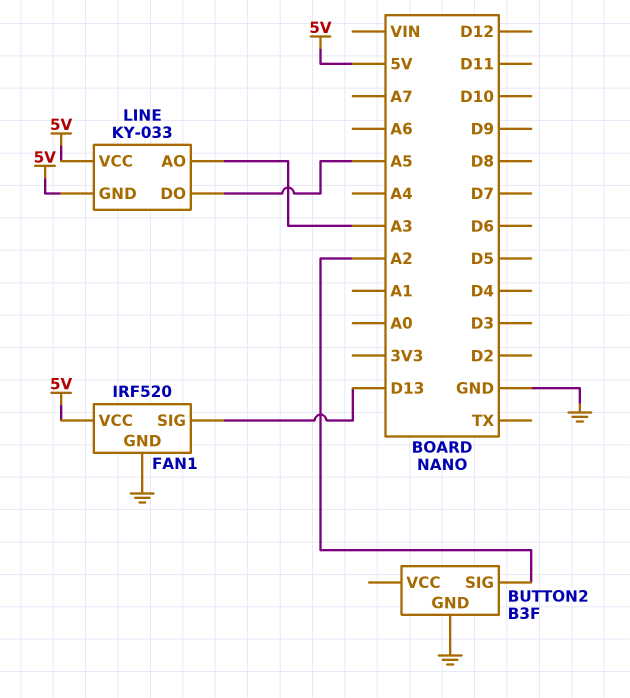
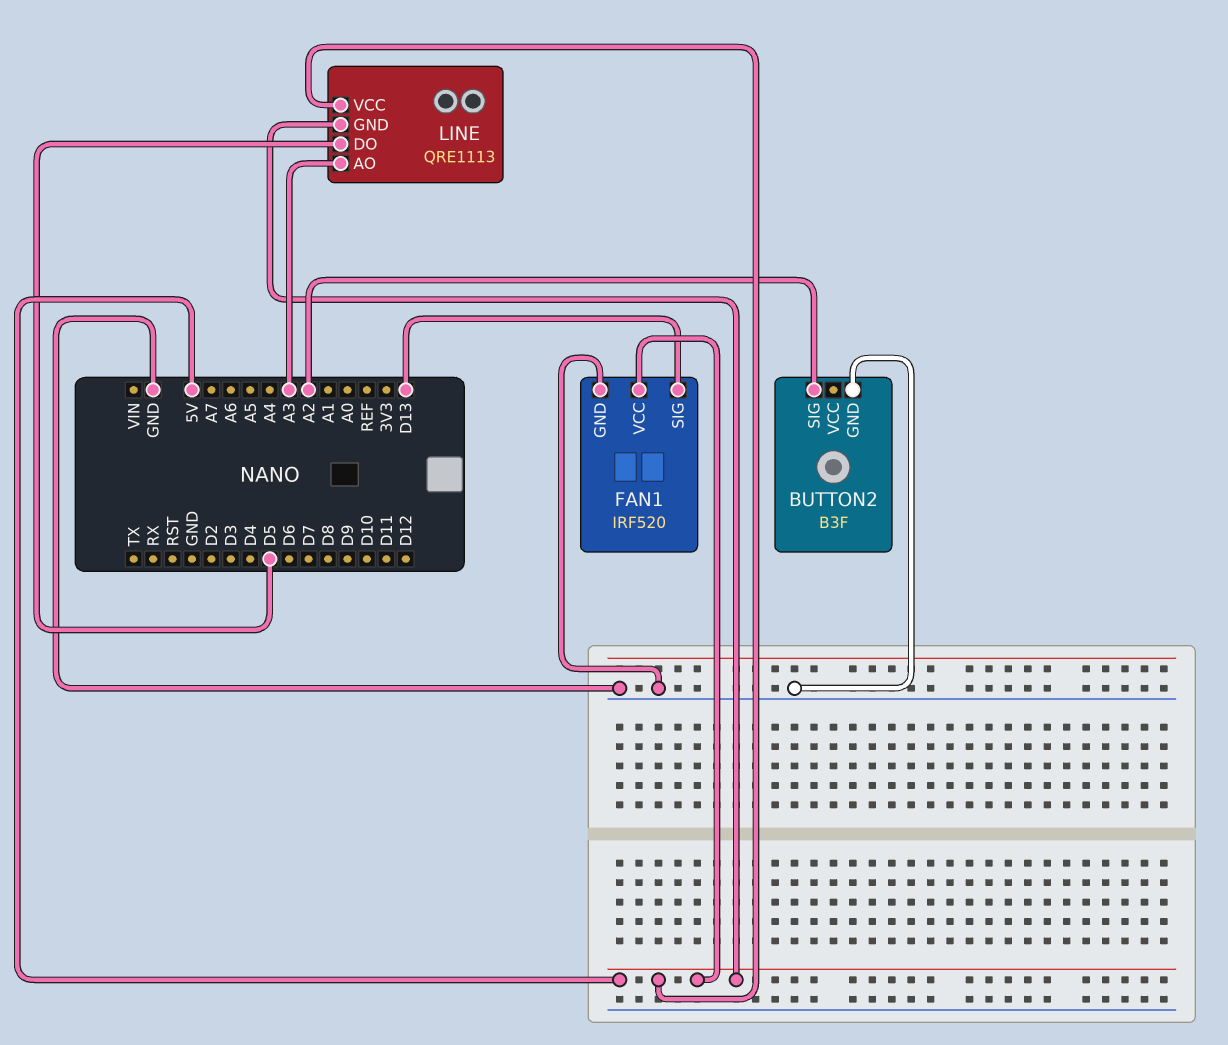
LINE: KY-033 -> QRE1113
LINE pin DO: A5 -> D5

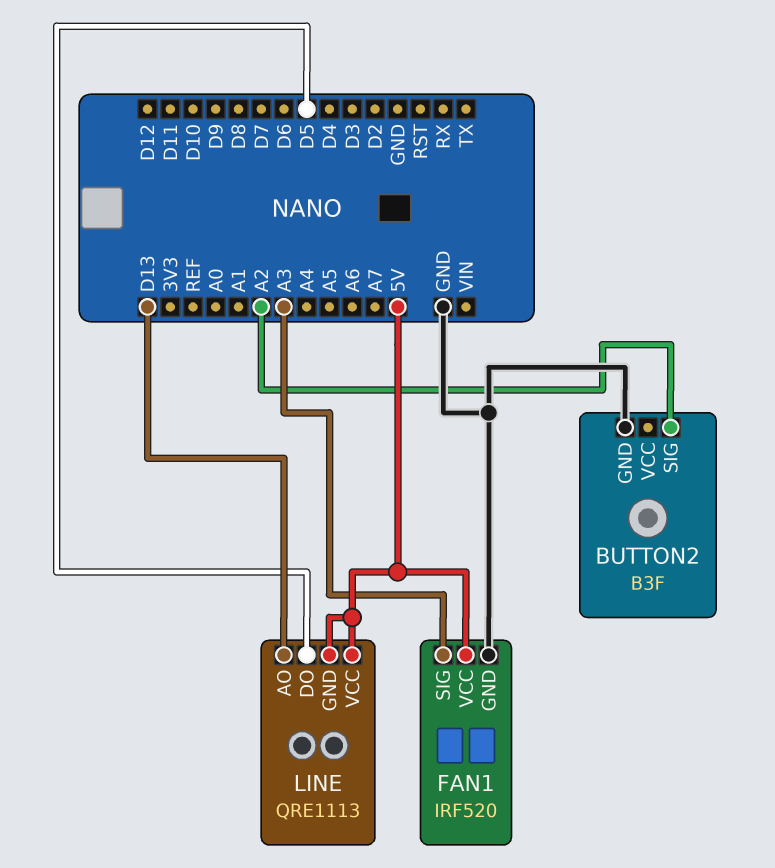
FAN1 pin SIG: D13 -> A3
LINE pin AO: A3 -> D13

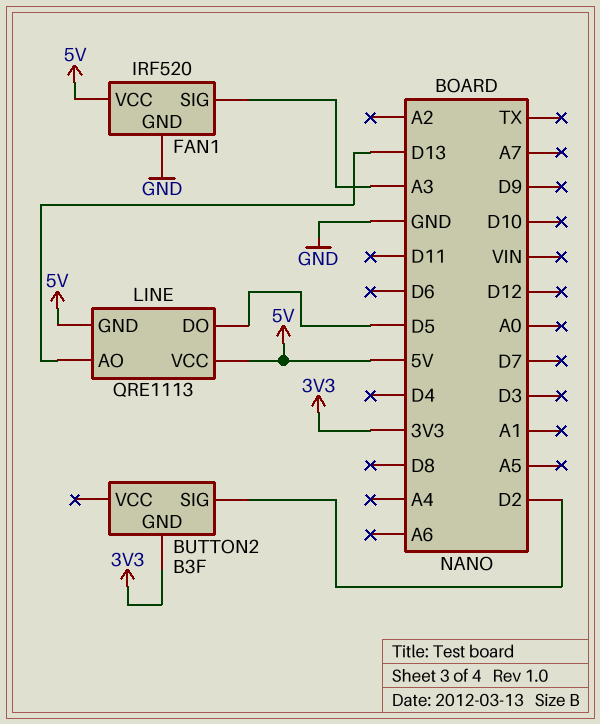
BUTTON2 pin GND: GND -> 3V3
BUTTON2 pin SIG: A2 -> D2

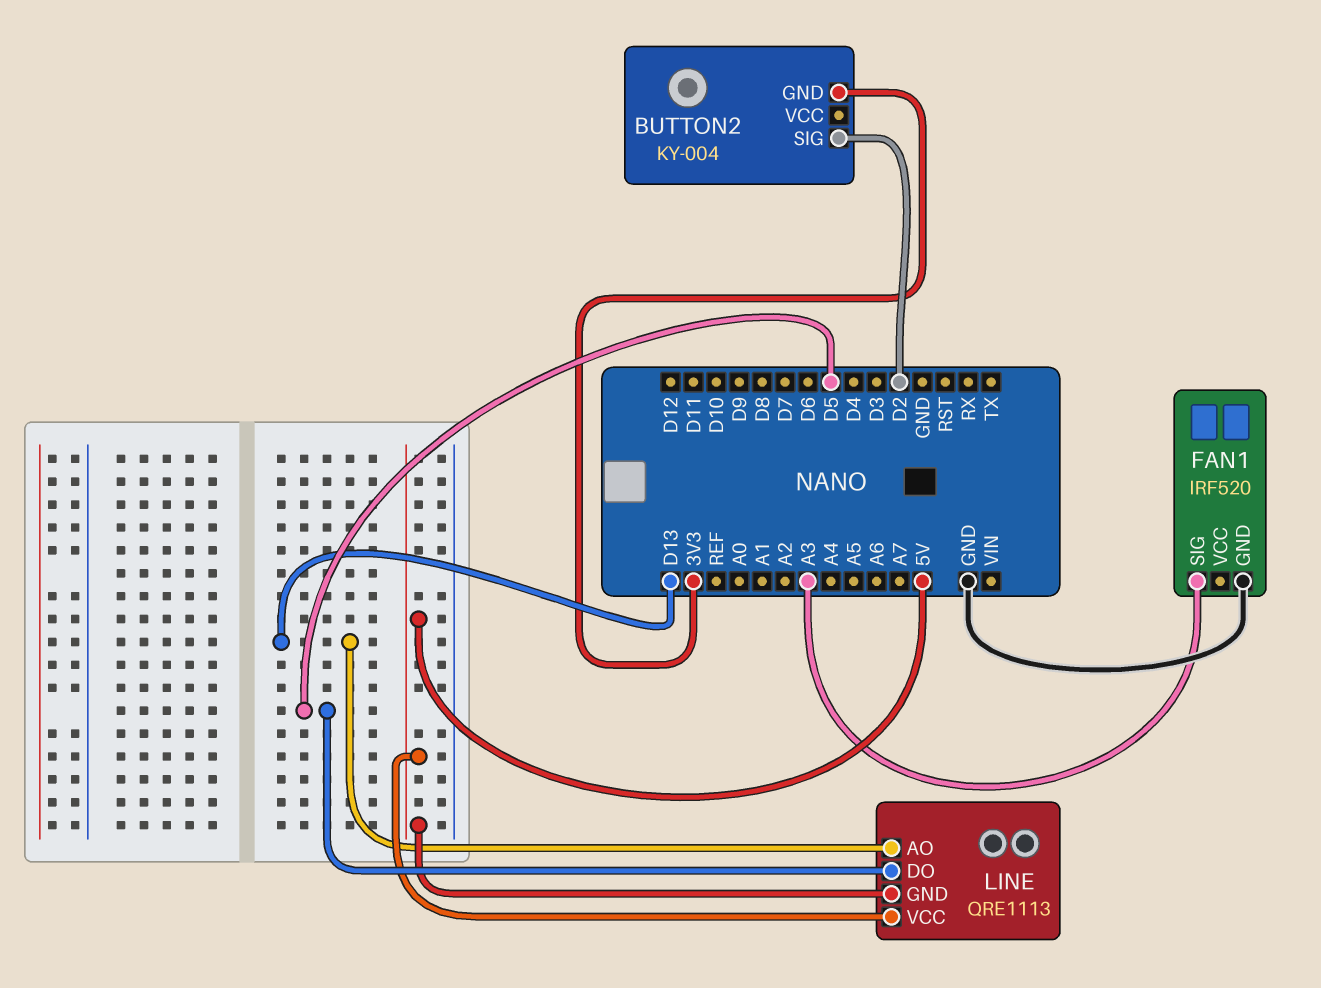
BUTTON2: B3F -> KY-004
FAN1 pin VCC: 5V -> none

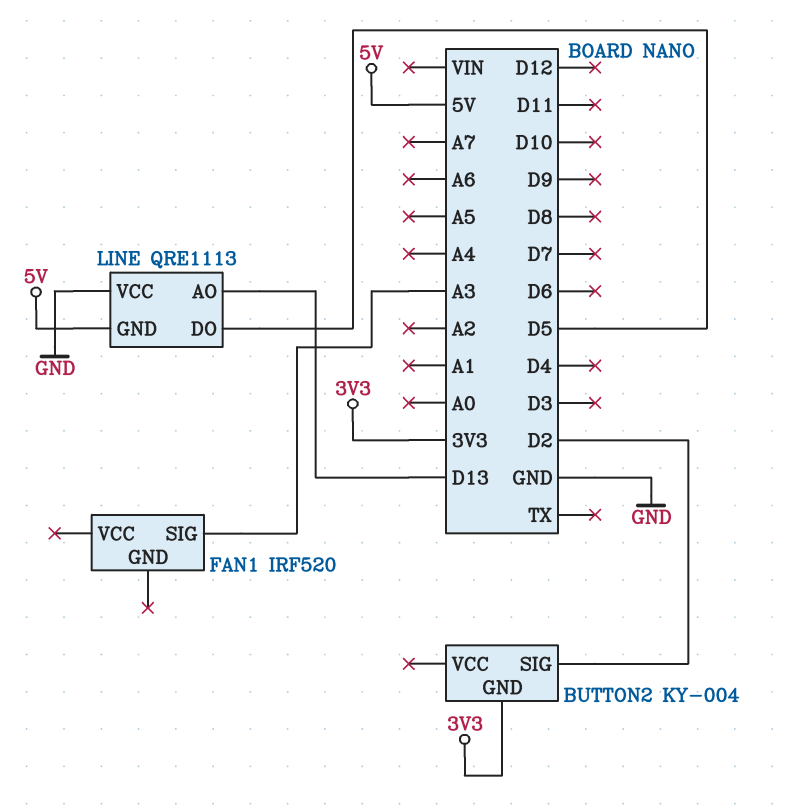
FAN1 pin GND: GND -> none
LINE pin VCC: 5V -> GND

